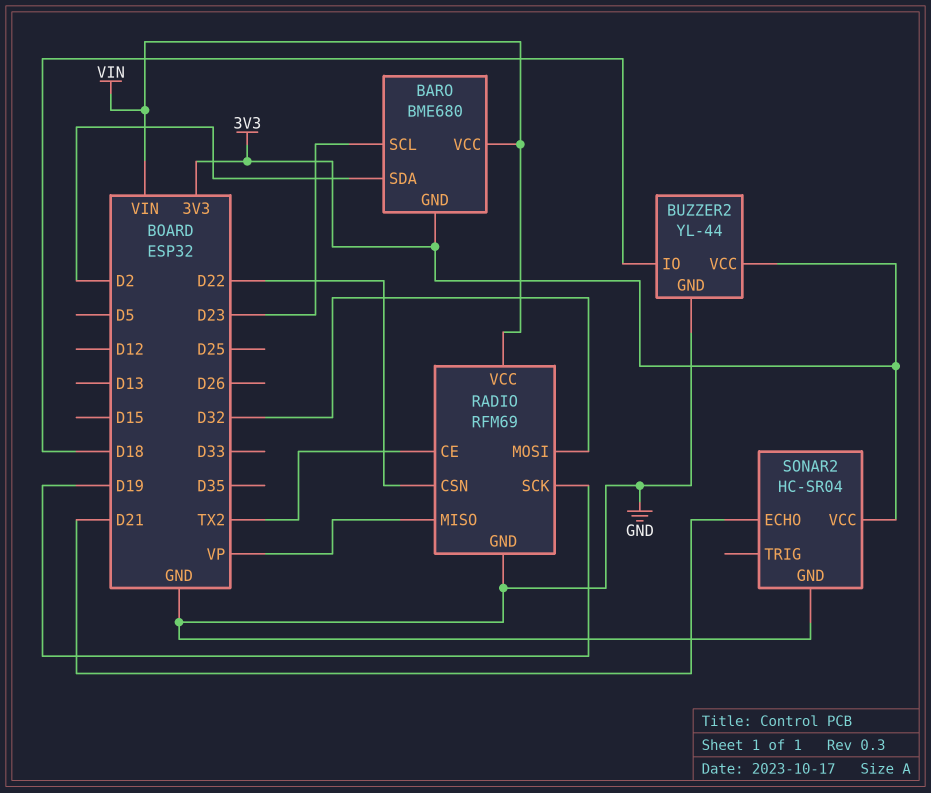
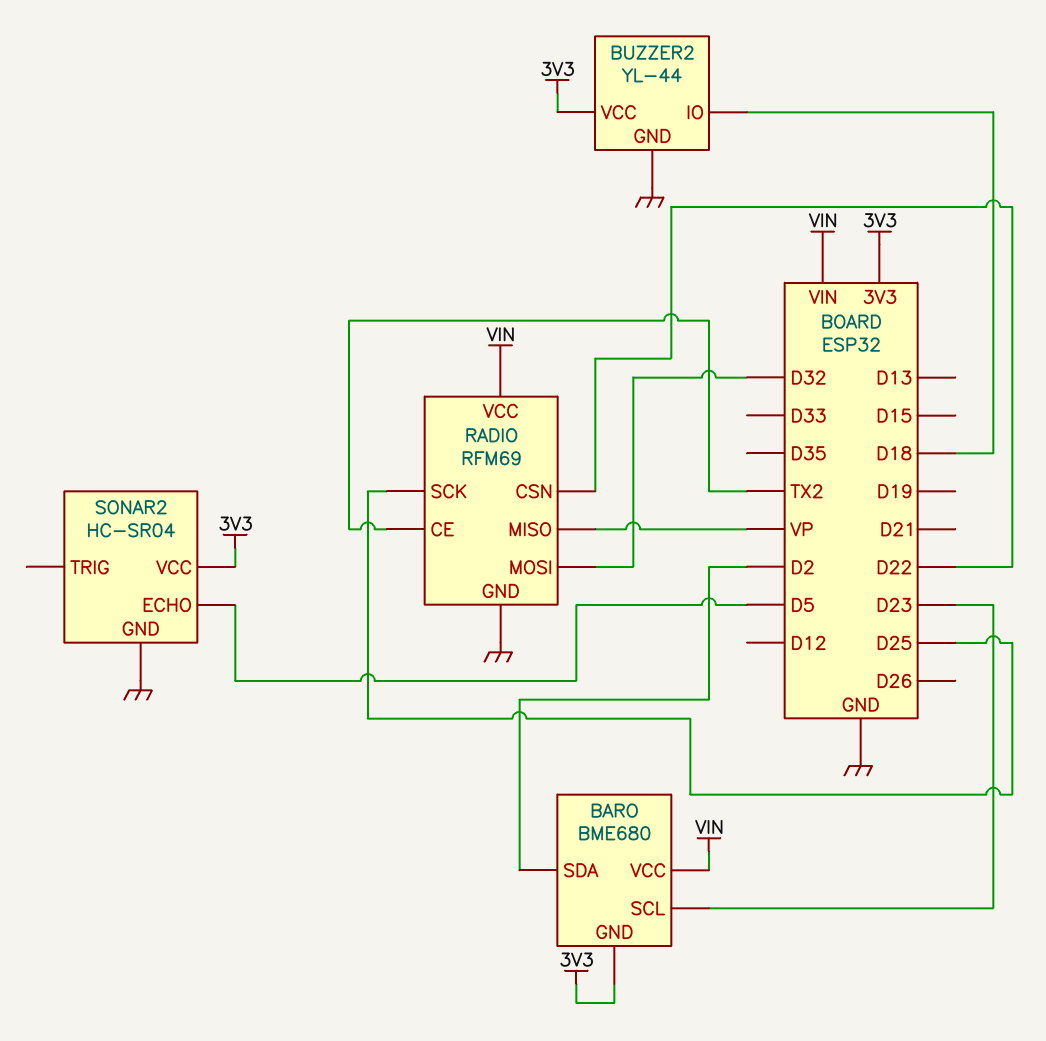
RADIO pin SCK: D19 -> D25
SONAR2 pin ECHO: D21 -> D5

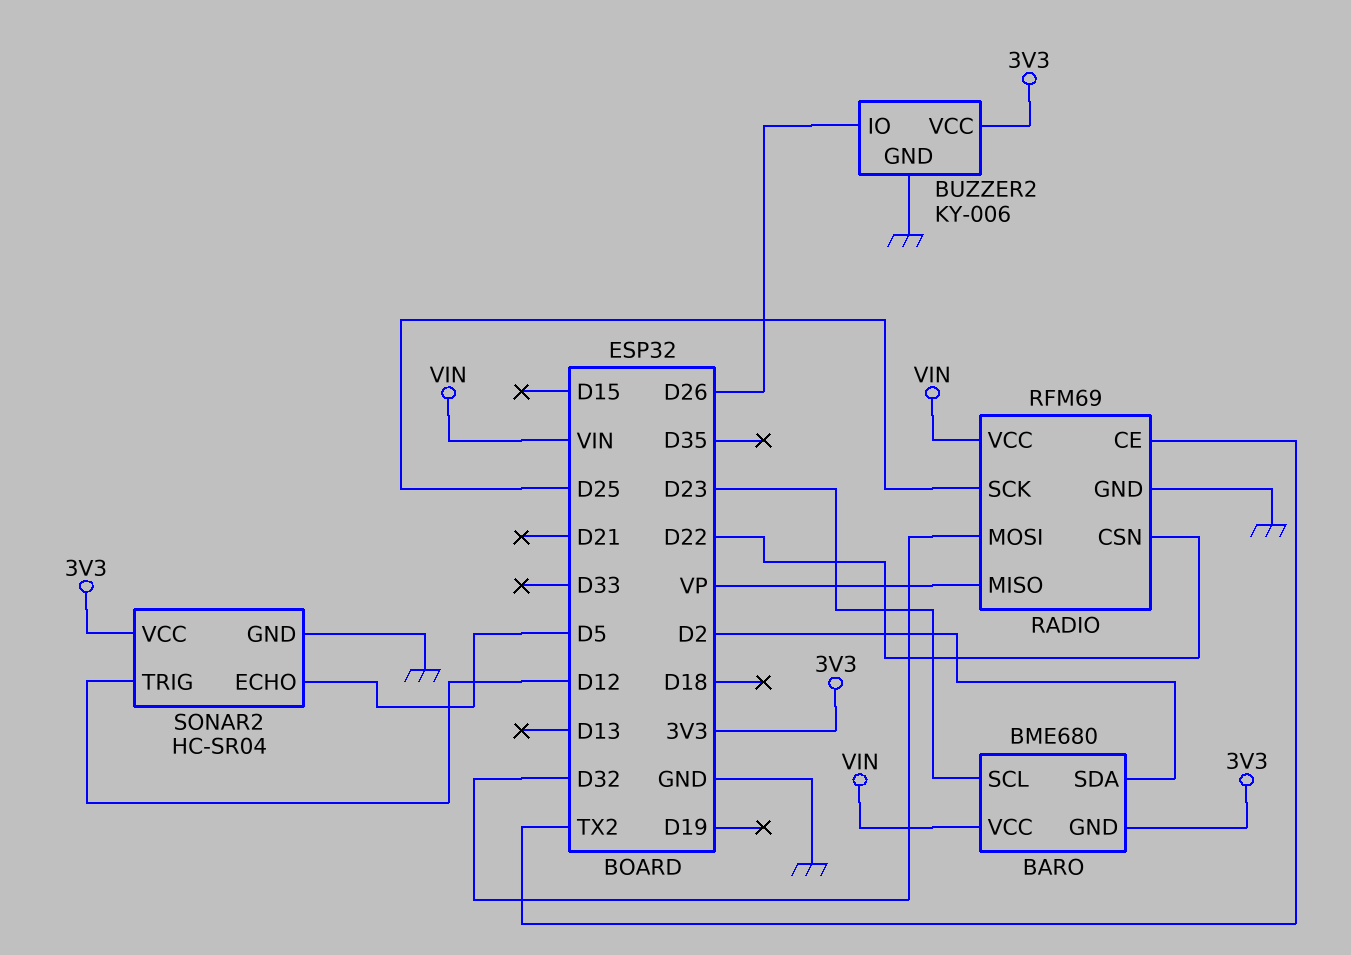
BUZZER2: YL-44 -> KY-006
BUZZER2 pin IO: D18 -> D26
SONAR2 pin TRIG: none -> D12

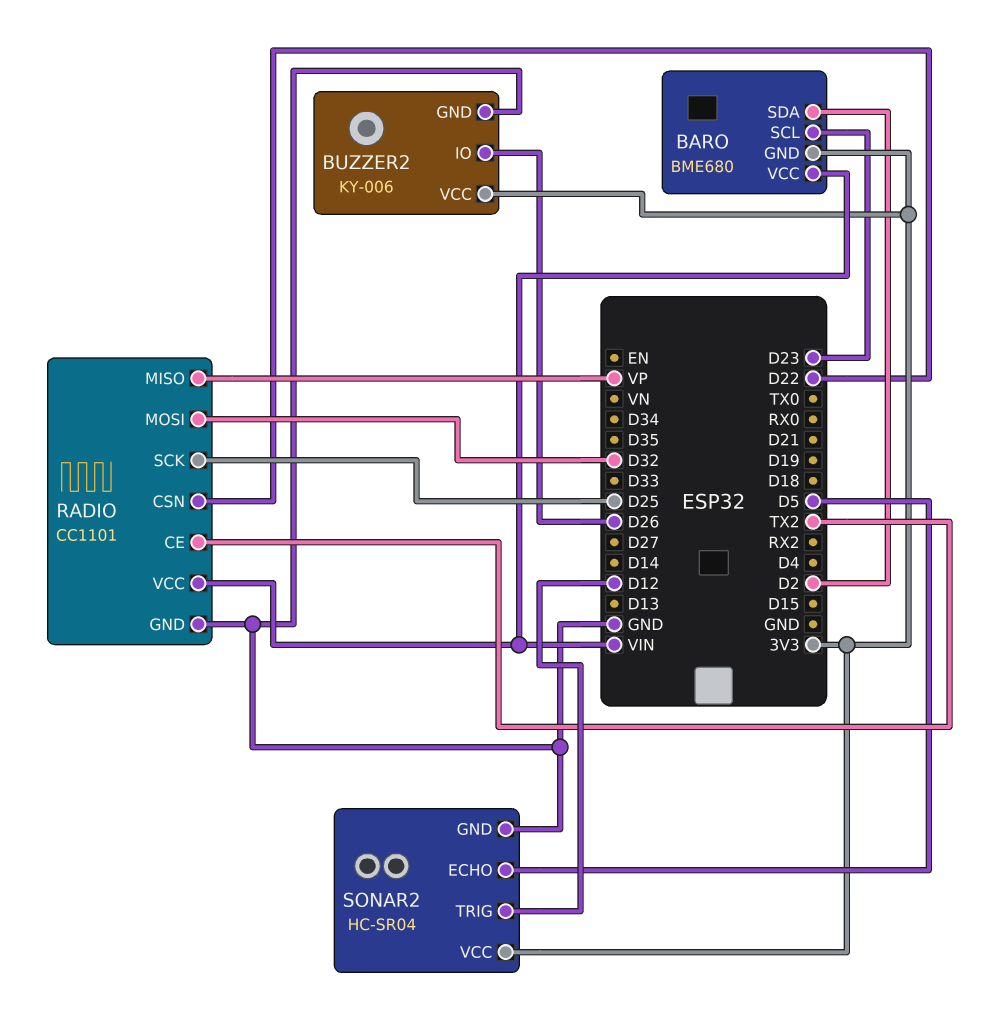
RADIO: RFM69 -> CC1101

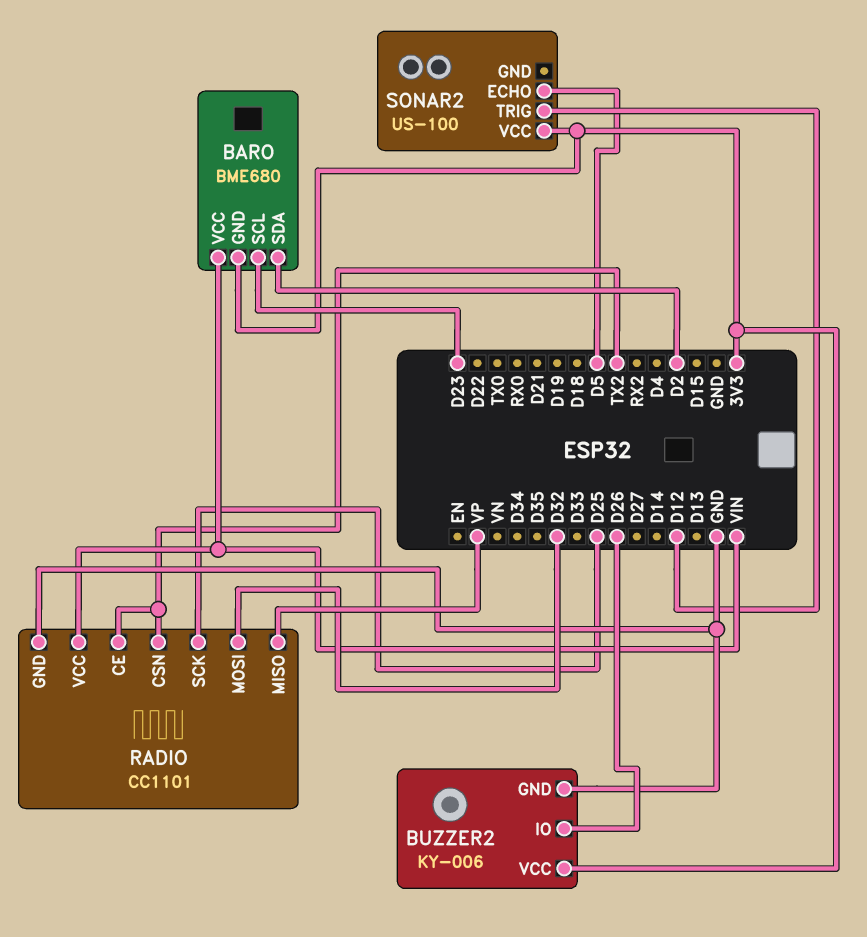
RADIO pin CSN: D22 -> TX2
SONAR2: HC-SR04 -> US-100
SONAR2 pin GND: GND -> none

